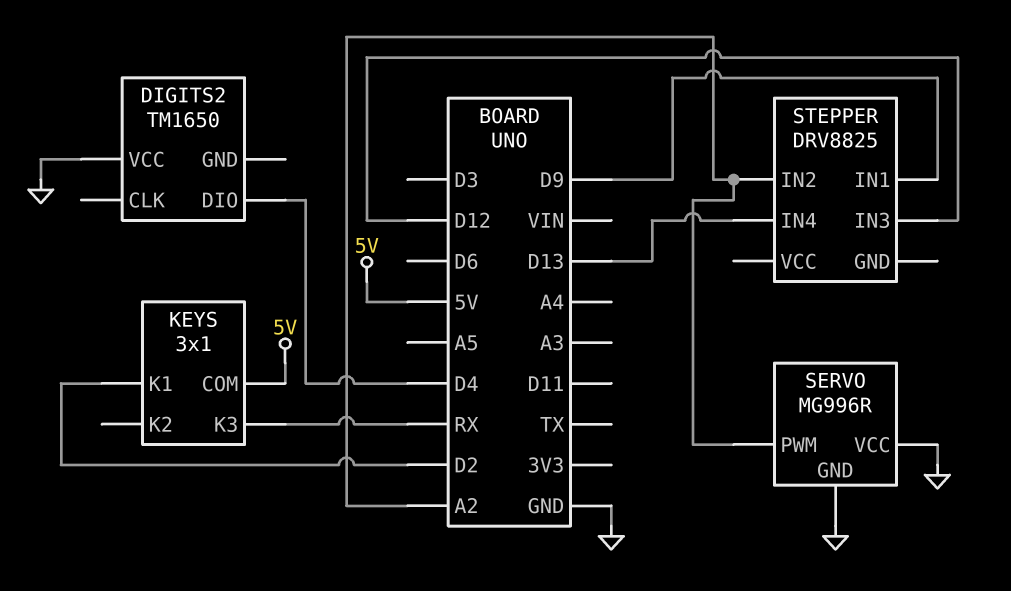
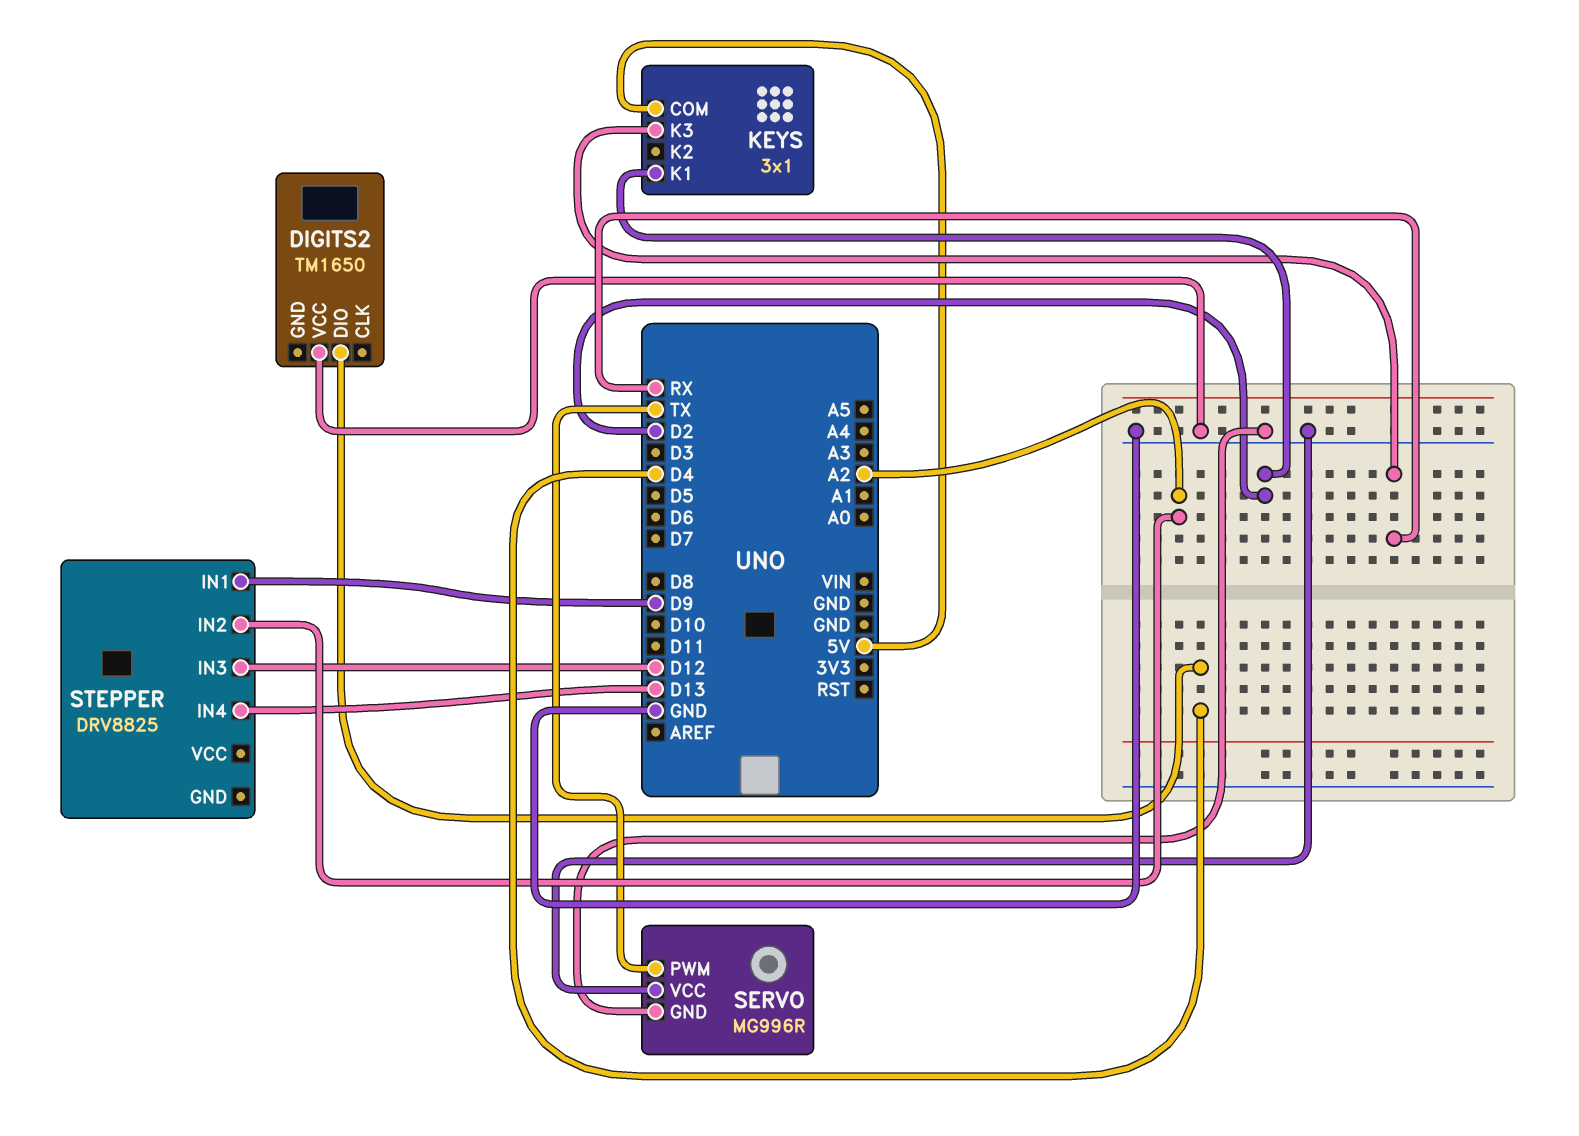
SERVO pin PWM: A2 -> TX

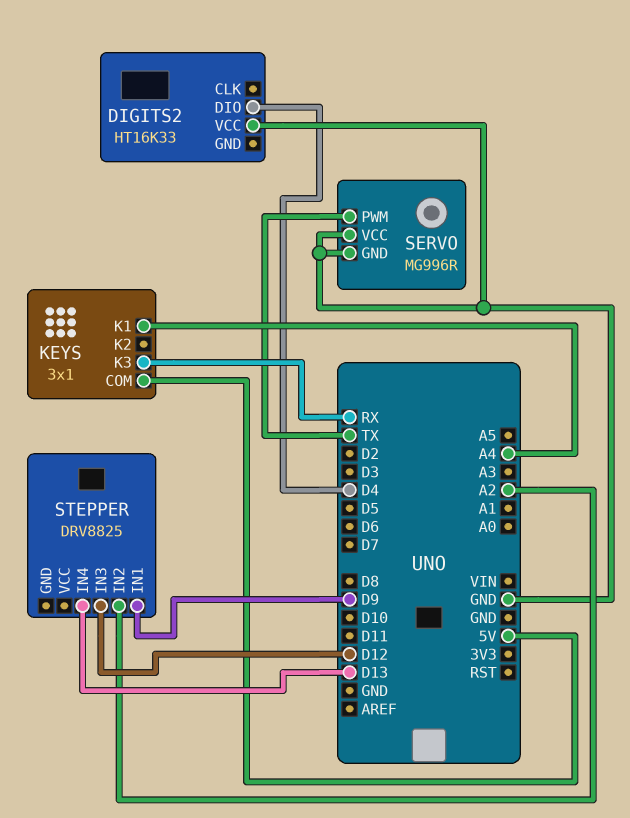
DIGITS2: TM1650 -> HT16K33
KEYS pin K1: D2 -> A4

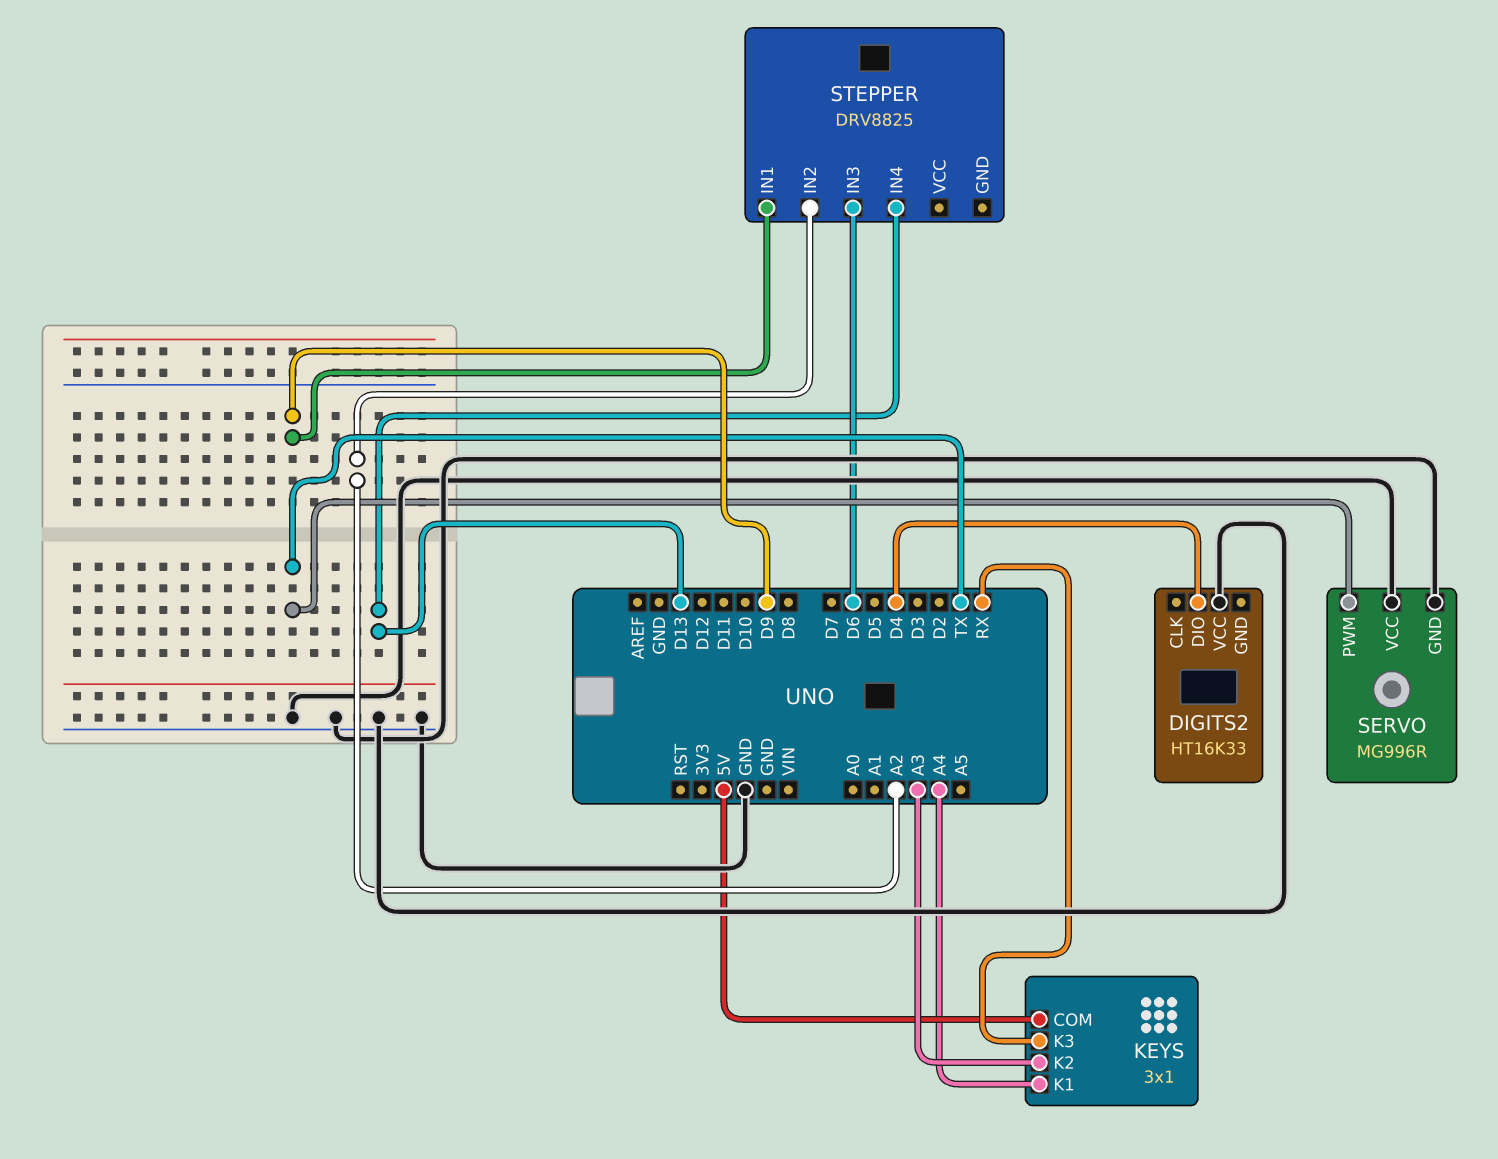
KEYS pin K2: none -> A3
STEPPER pin IN3: D12 -> D6

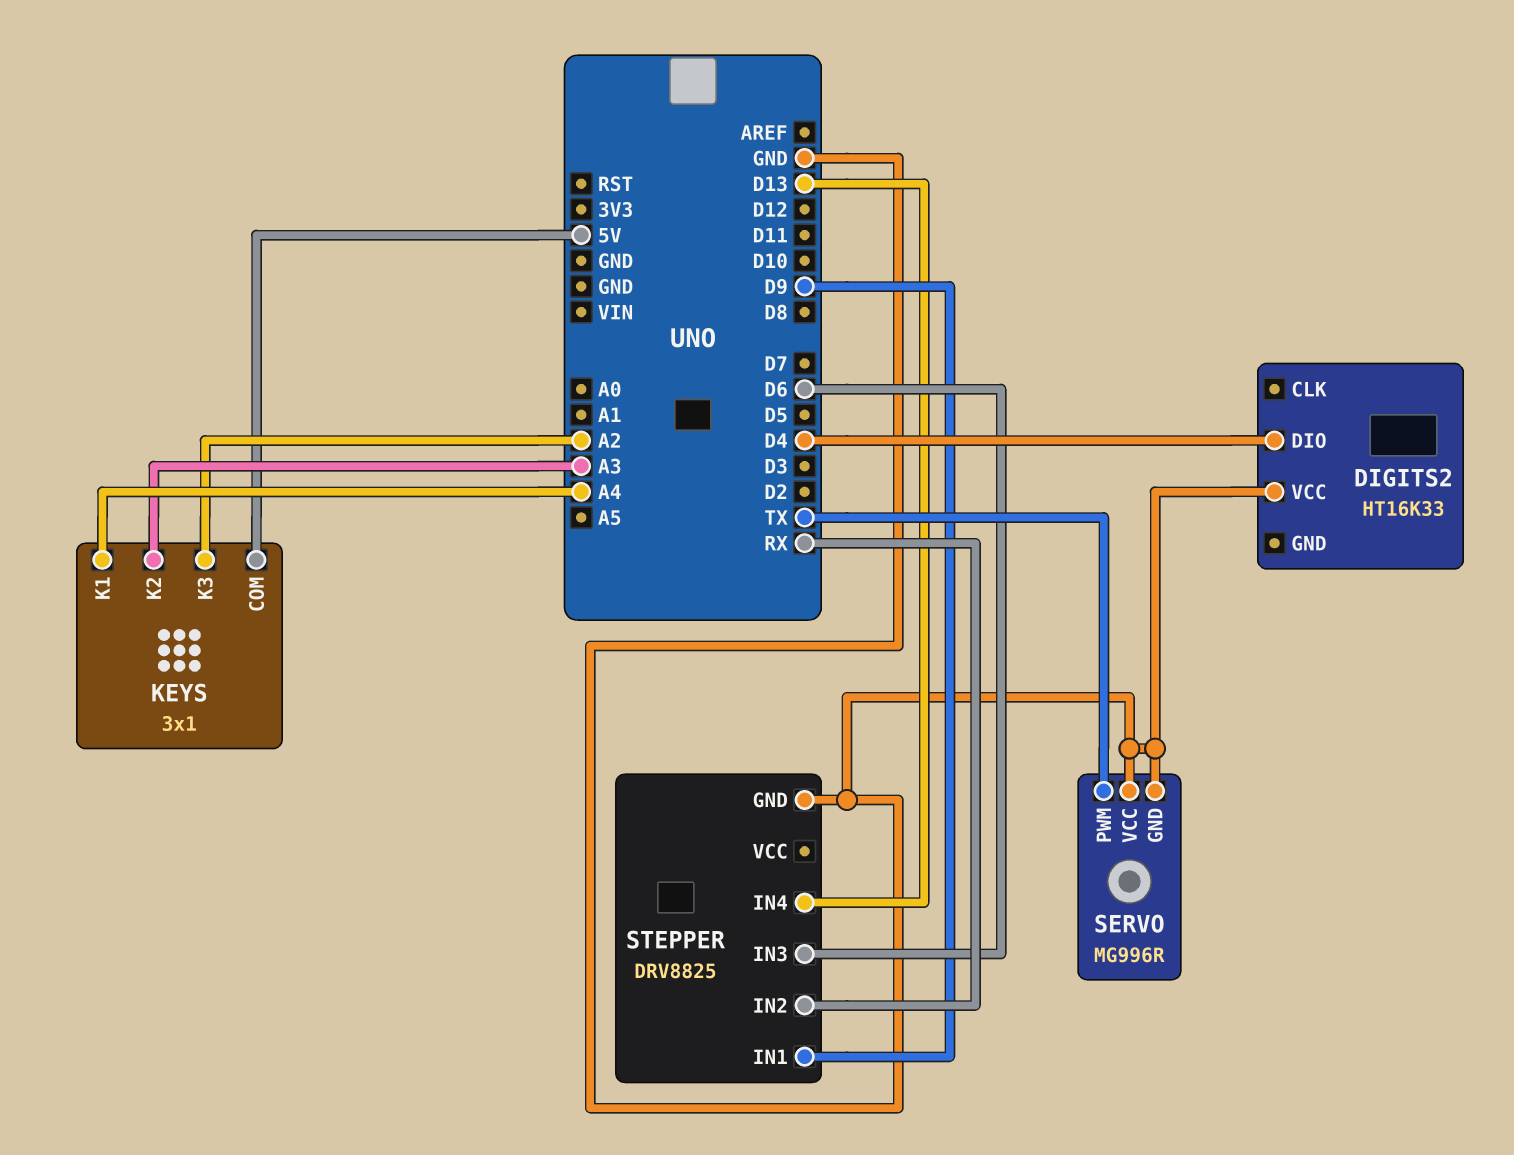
KEYS pin K3: RX -> A2
STEPPER pin GND: none -> GND
STEPPER pin IN2: A2 -> RX

